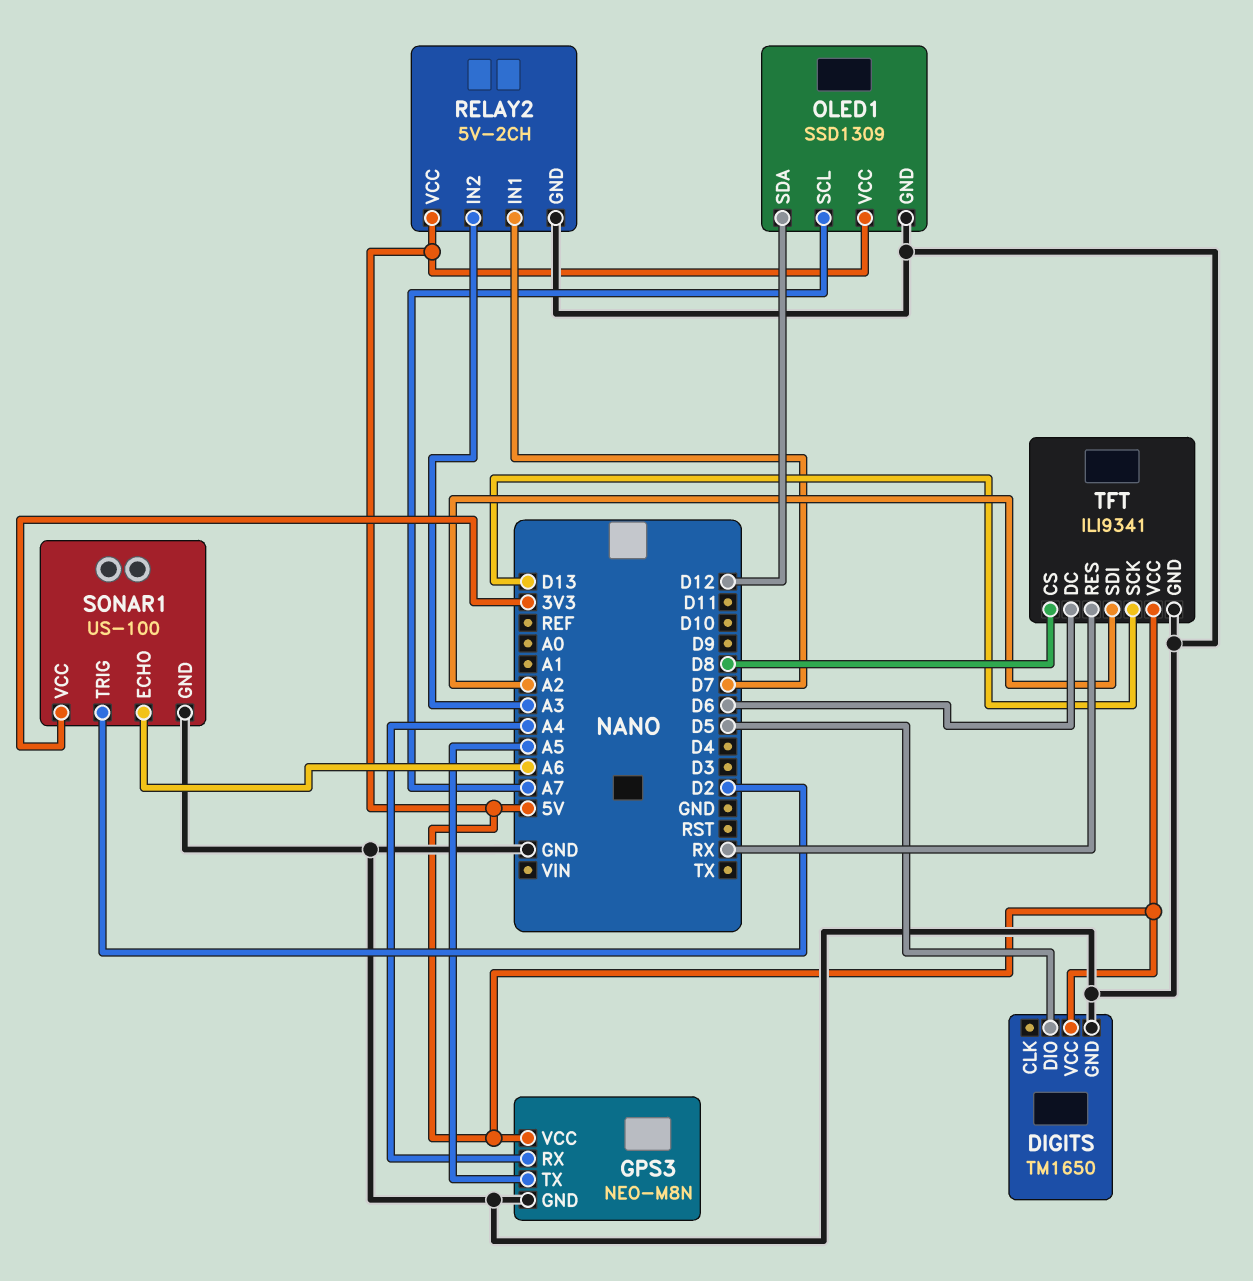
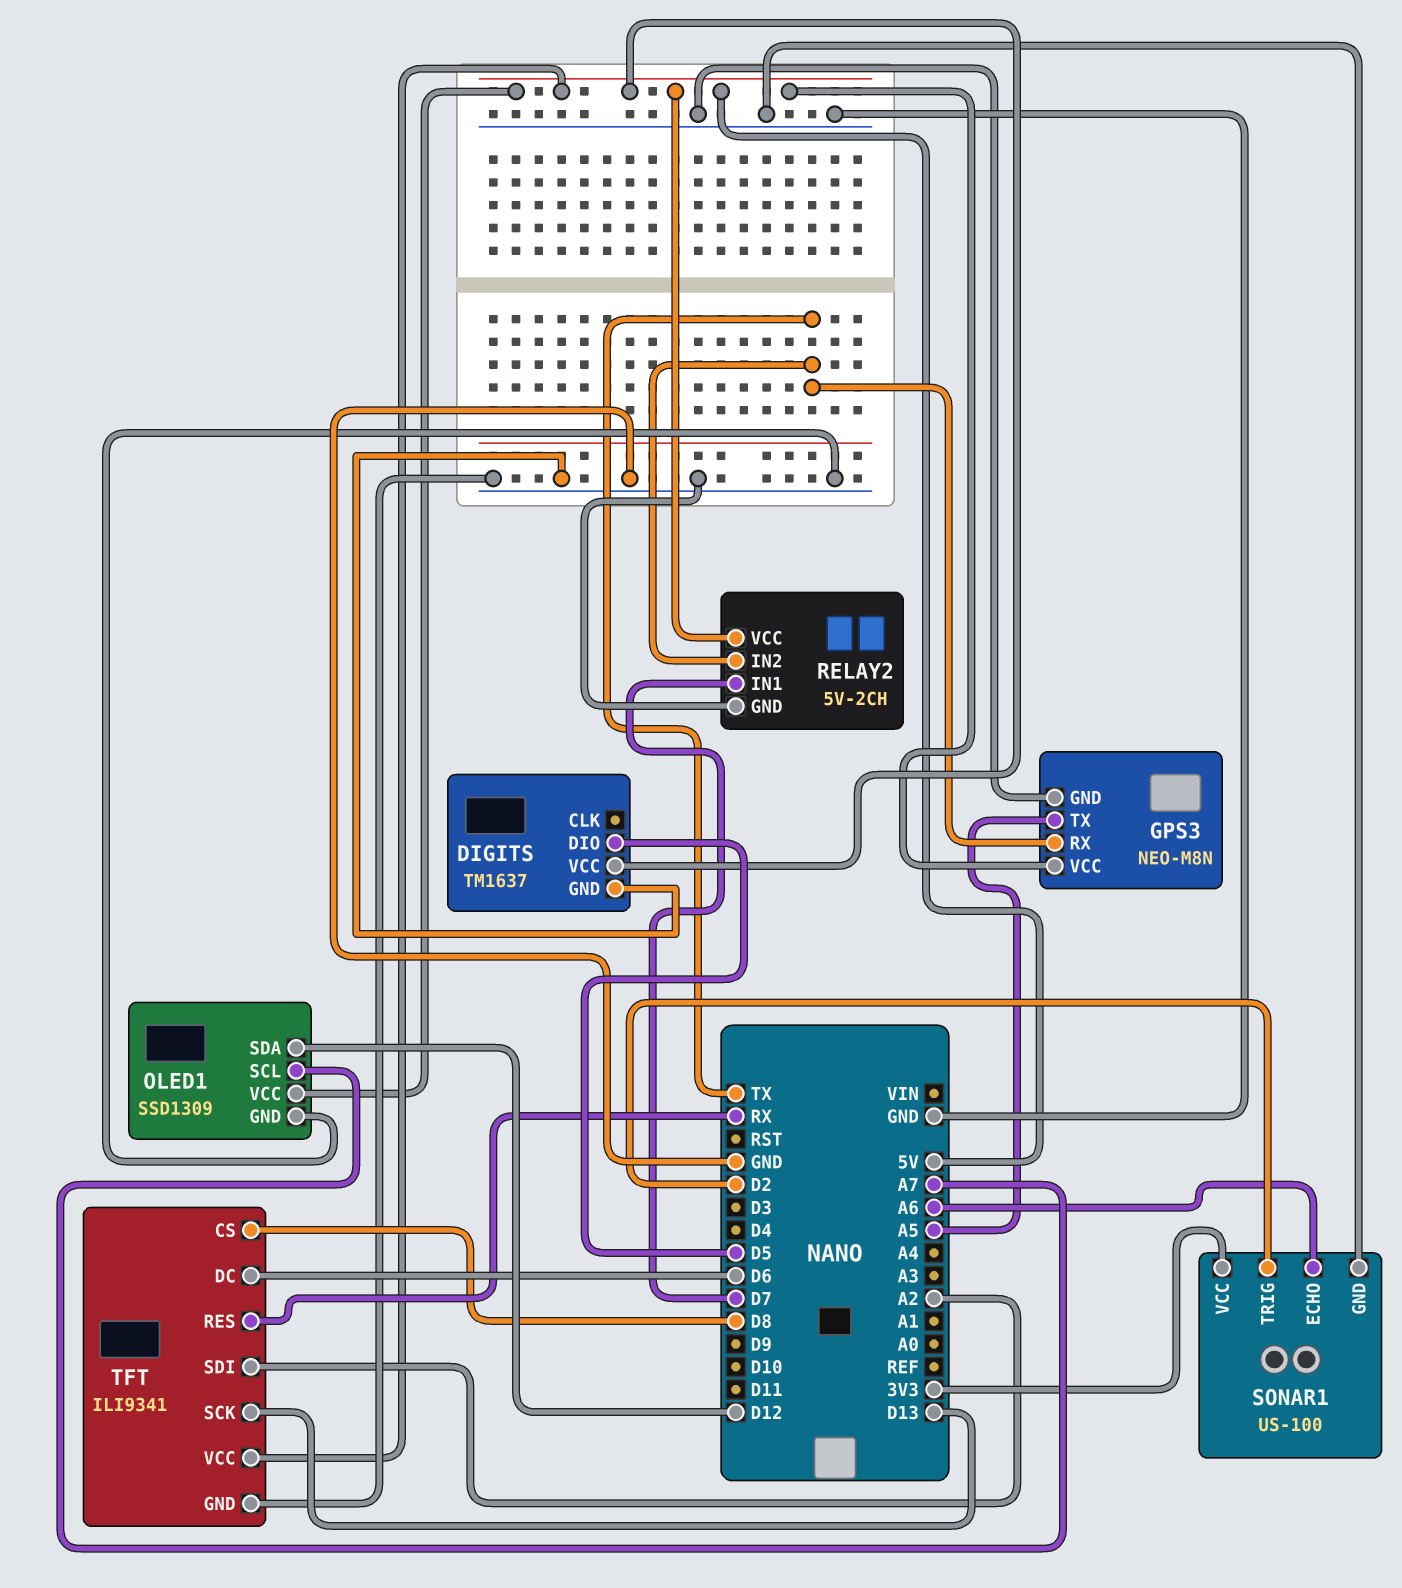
DIGITS: TM1650 -> TM1637
GPS3 pin RX: A4 -> TX
RELAY2 pin IN2: A3 -> TX

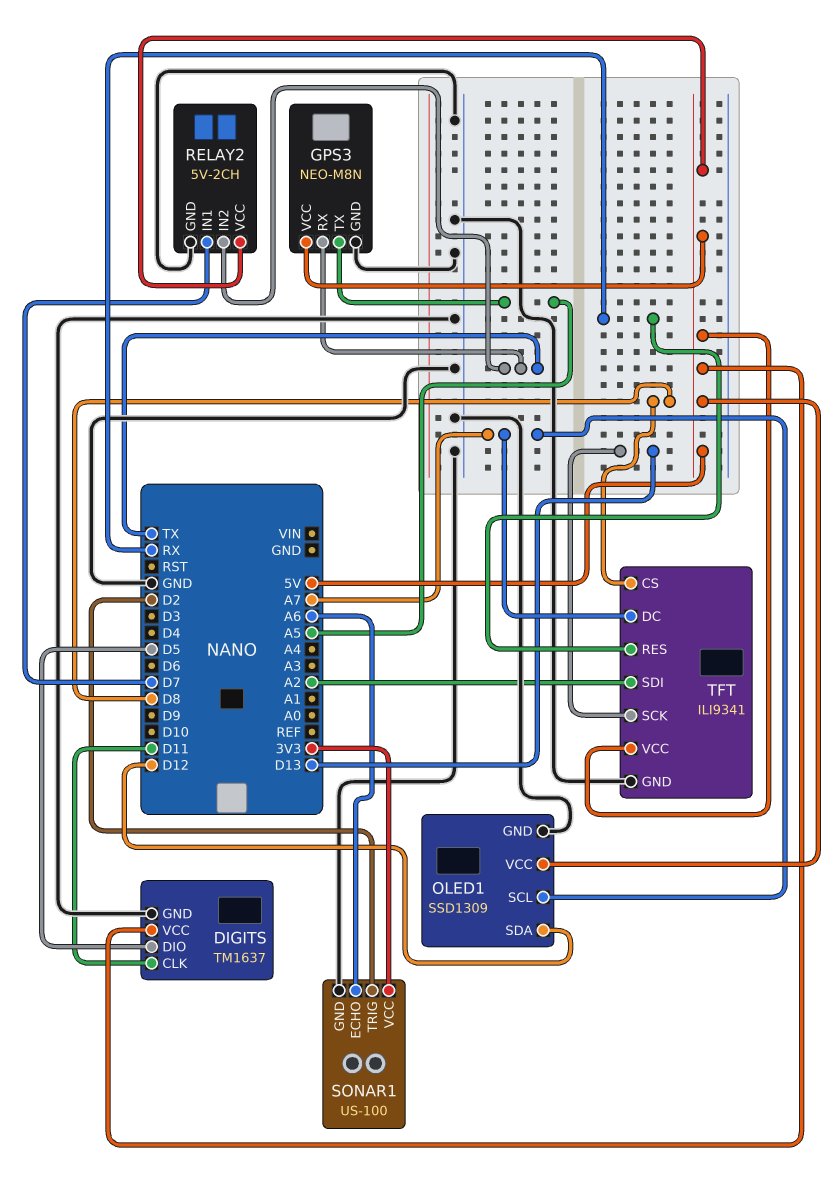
DIGITS pin CLK: none -> D11
TFT pin DC: D6 -> A7

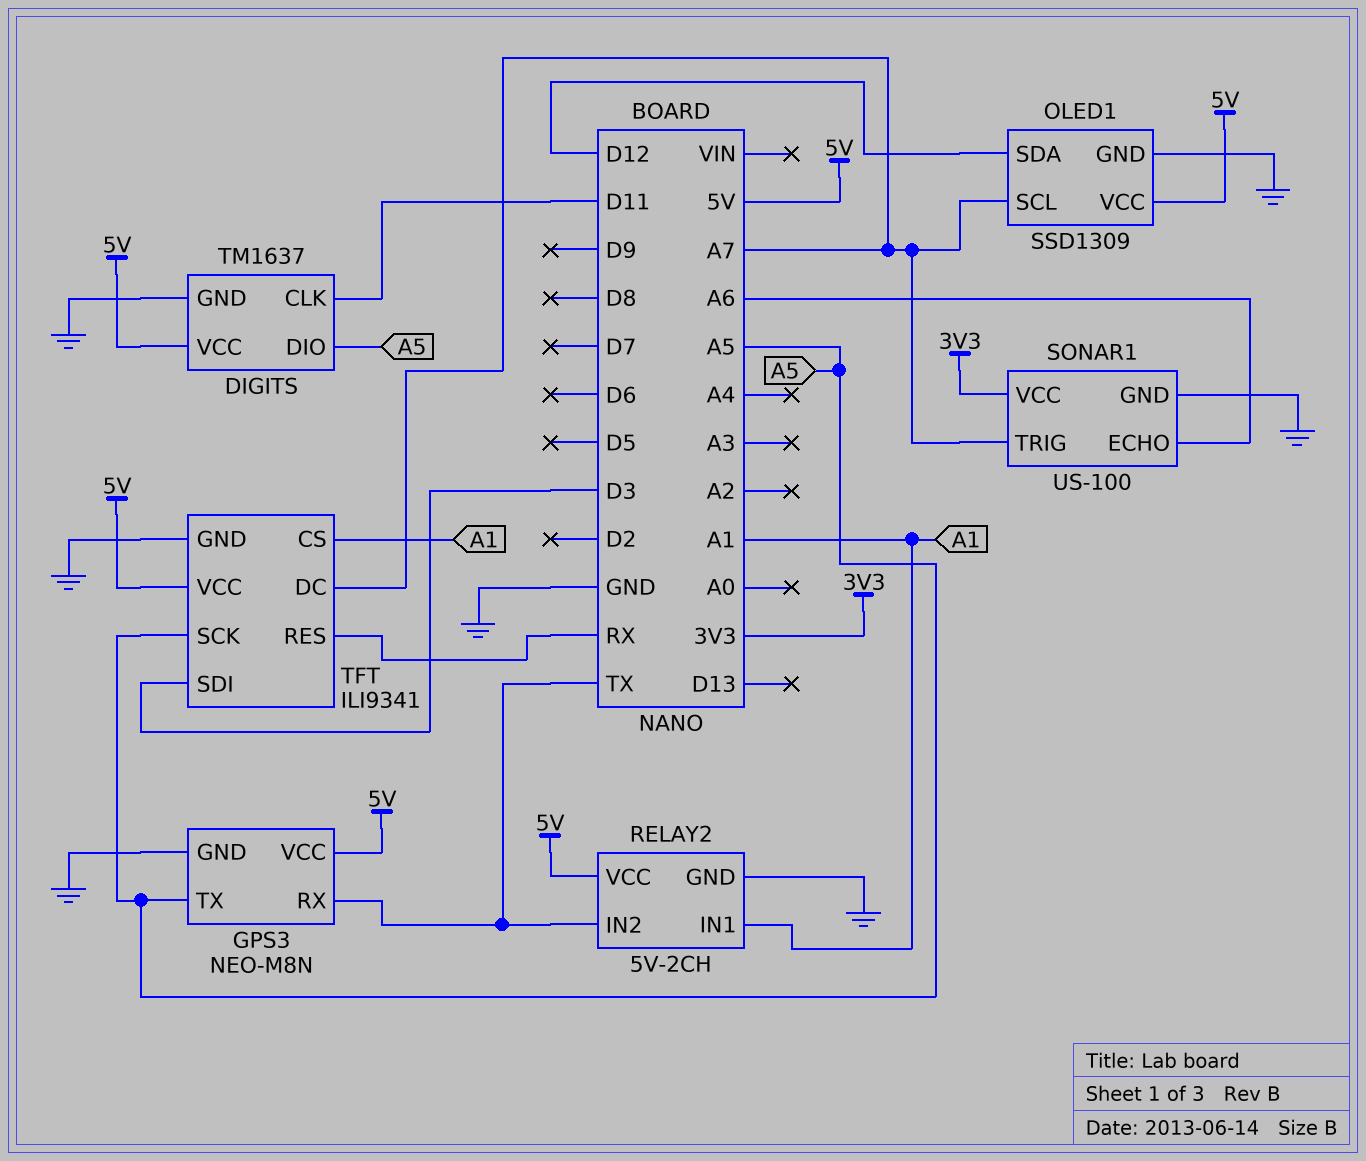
DIGITS pin DIO: D5 -> A5
RELAY2 pin IN1: D7 -> A1
SONAR1 pin TRIG: D2 -> A7
TFT pin CS: D8 -> A1
TFT pin SCK: D13 -> A5
TFT pin SDI: A2 -> D3

